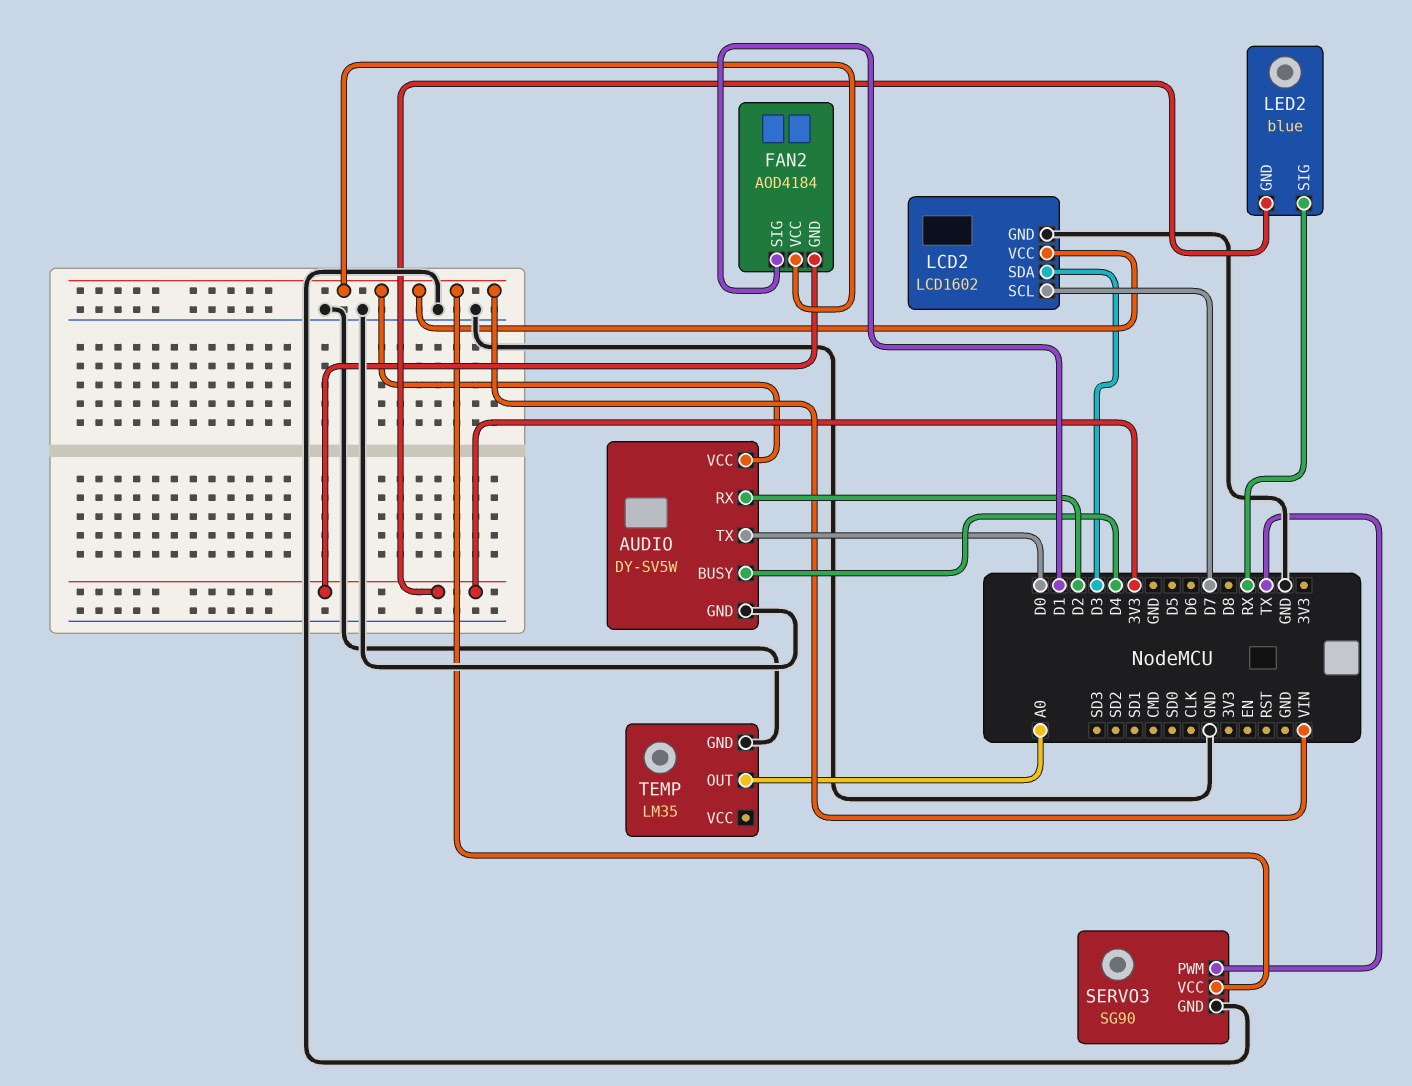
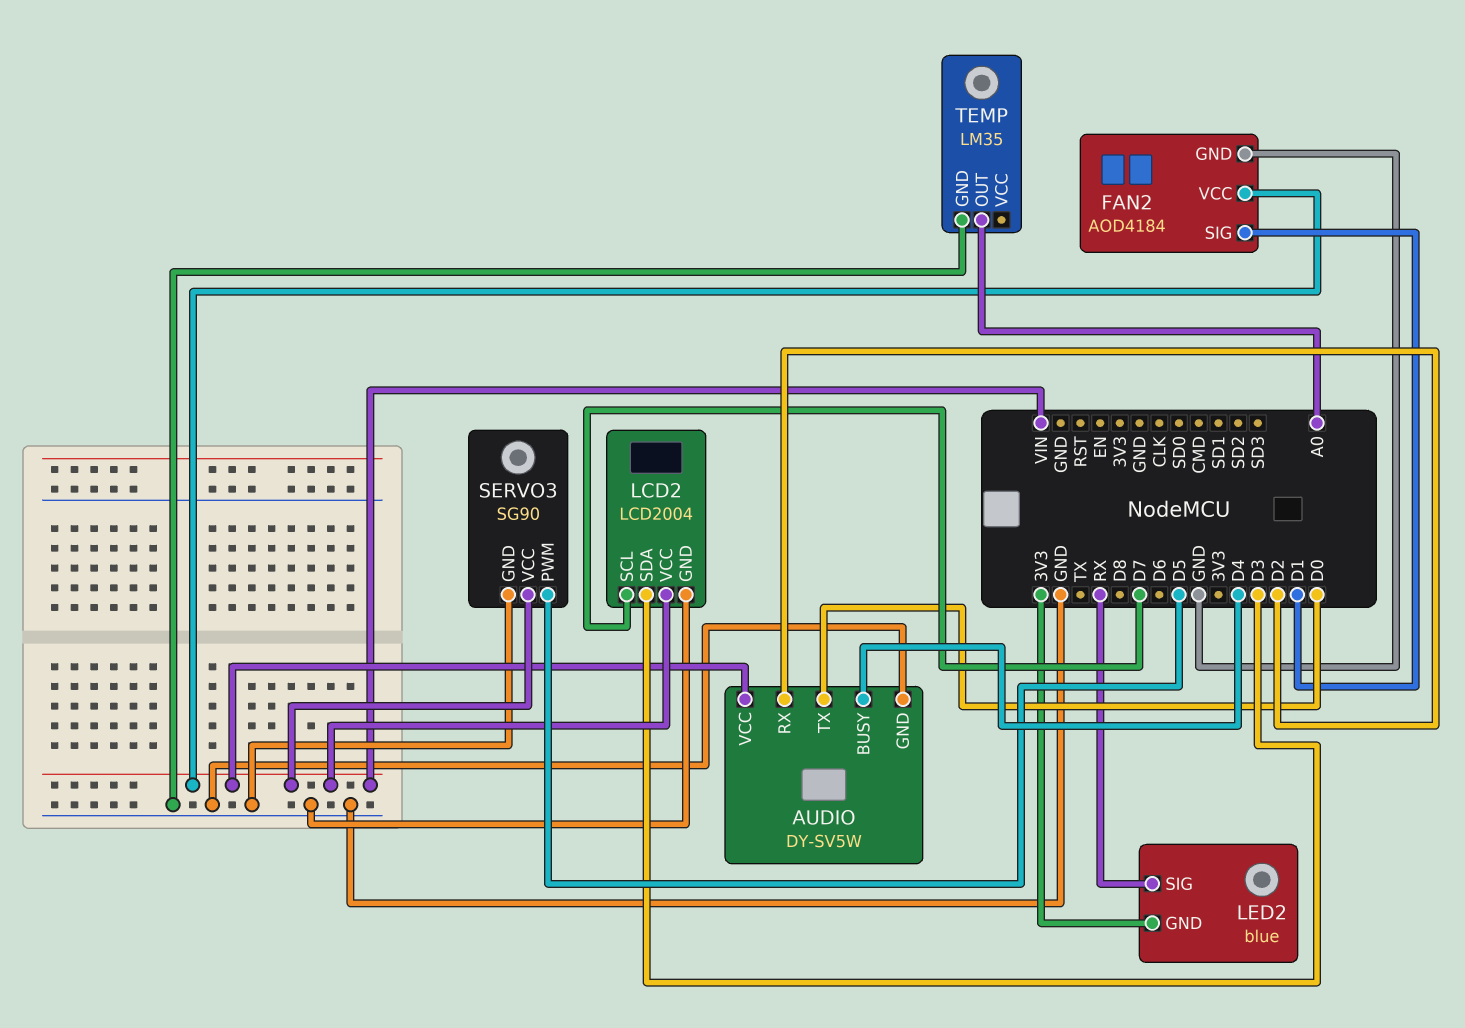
FAN2 pin GND: 3V3 -> GND
LCD2: LCD1602 -> LCD2004
SERVO3 pin PWM: TX -> D5

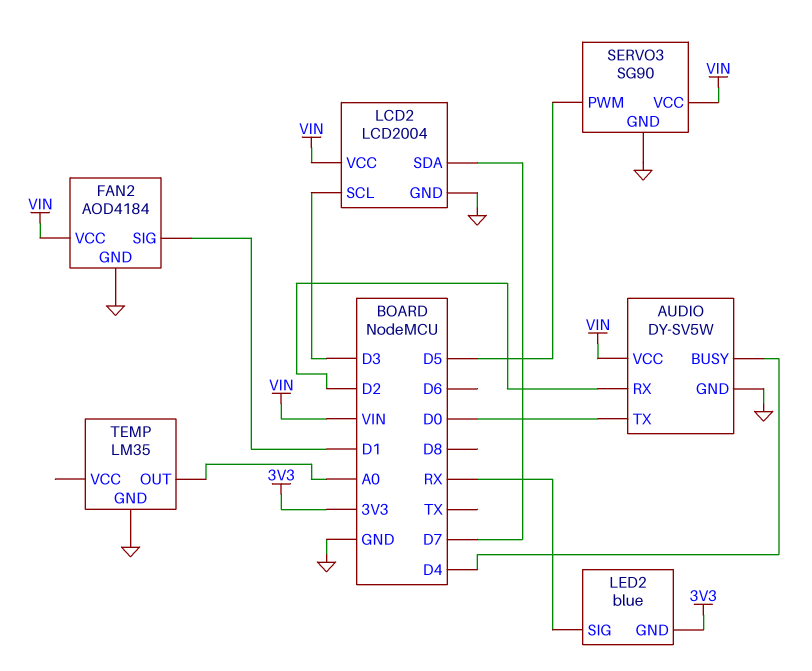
LCD2 pin SCL: D7 -> D3
LCD2 pin SDA: D3 -> D7

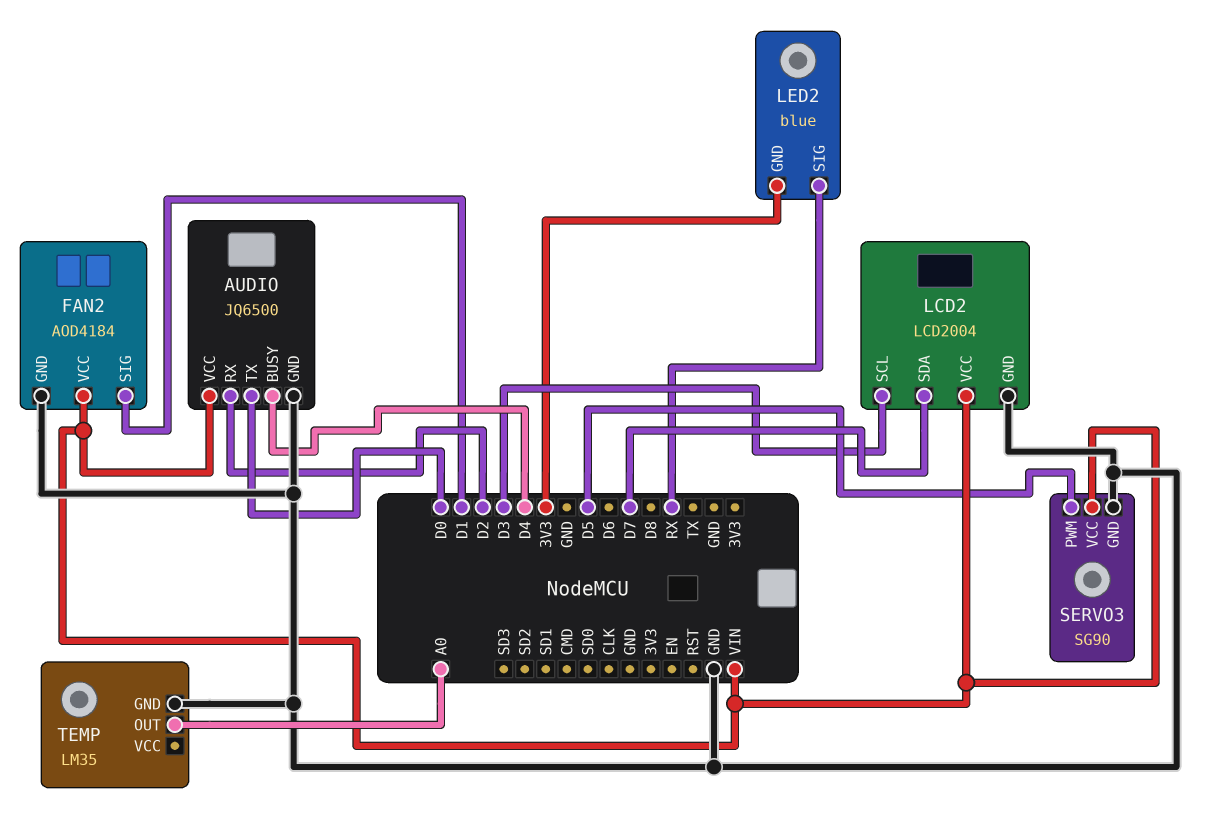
AUDIO: DY-SV5W -> JQ6500

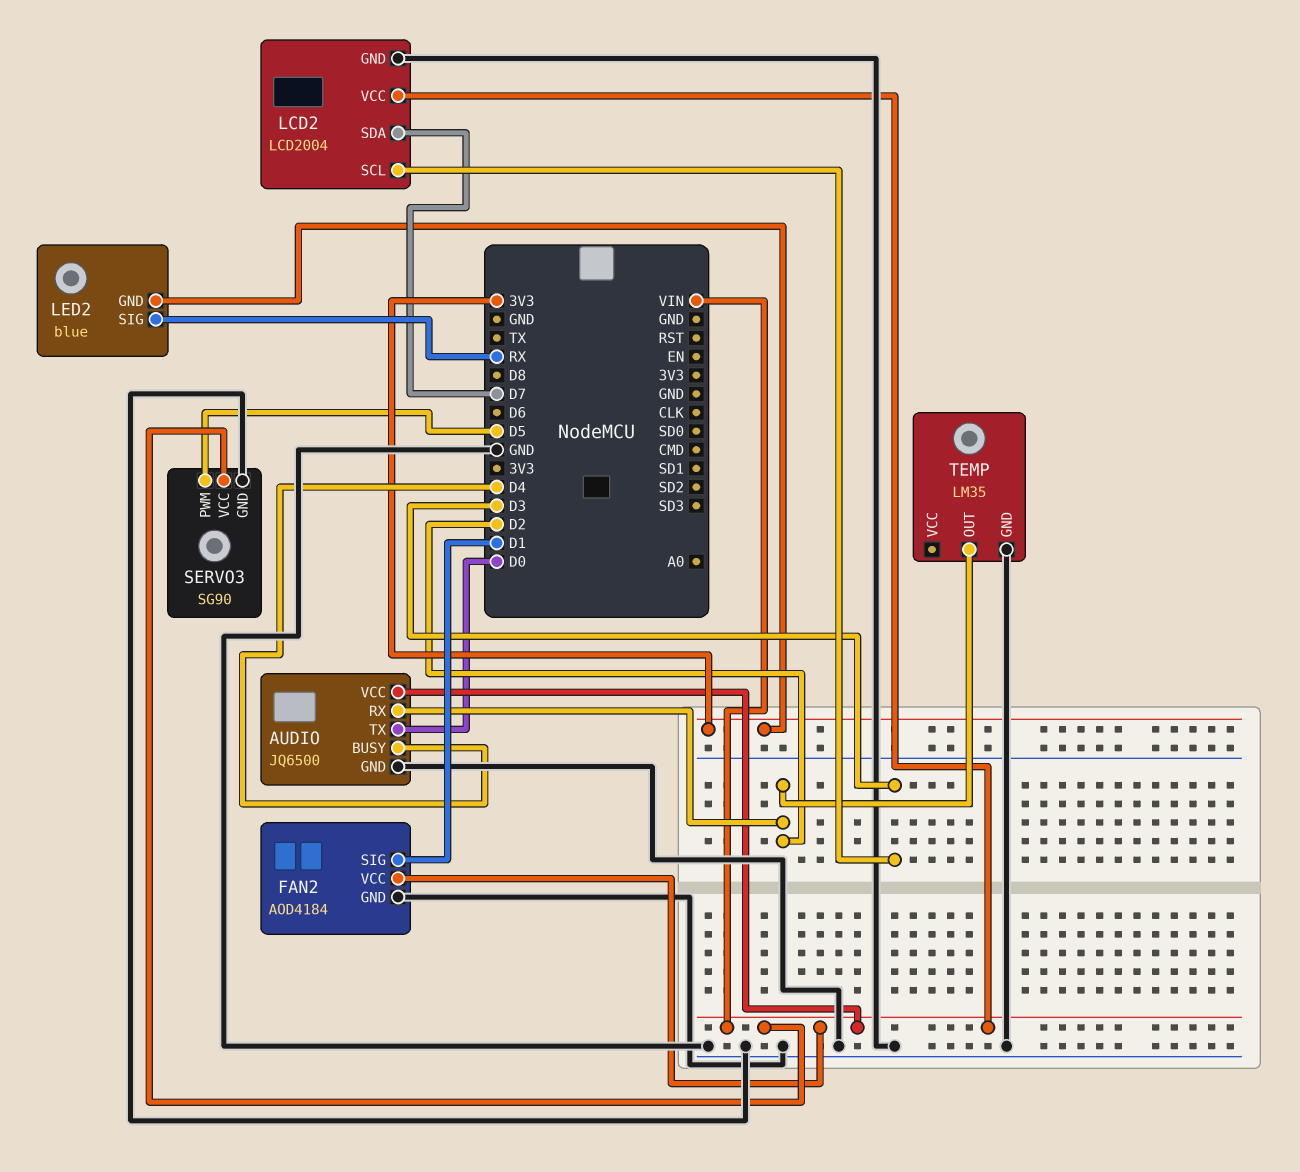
TEMP pin OUT: A0 -> D2

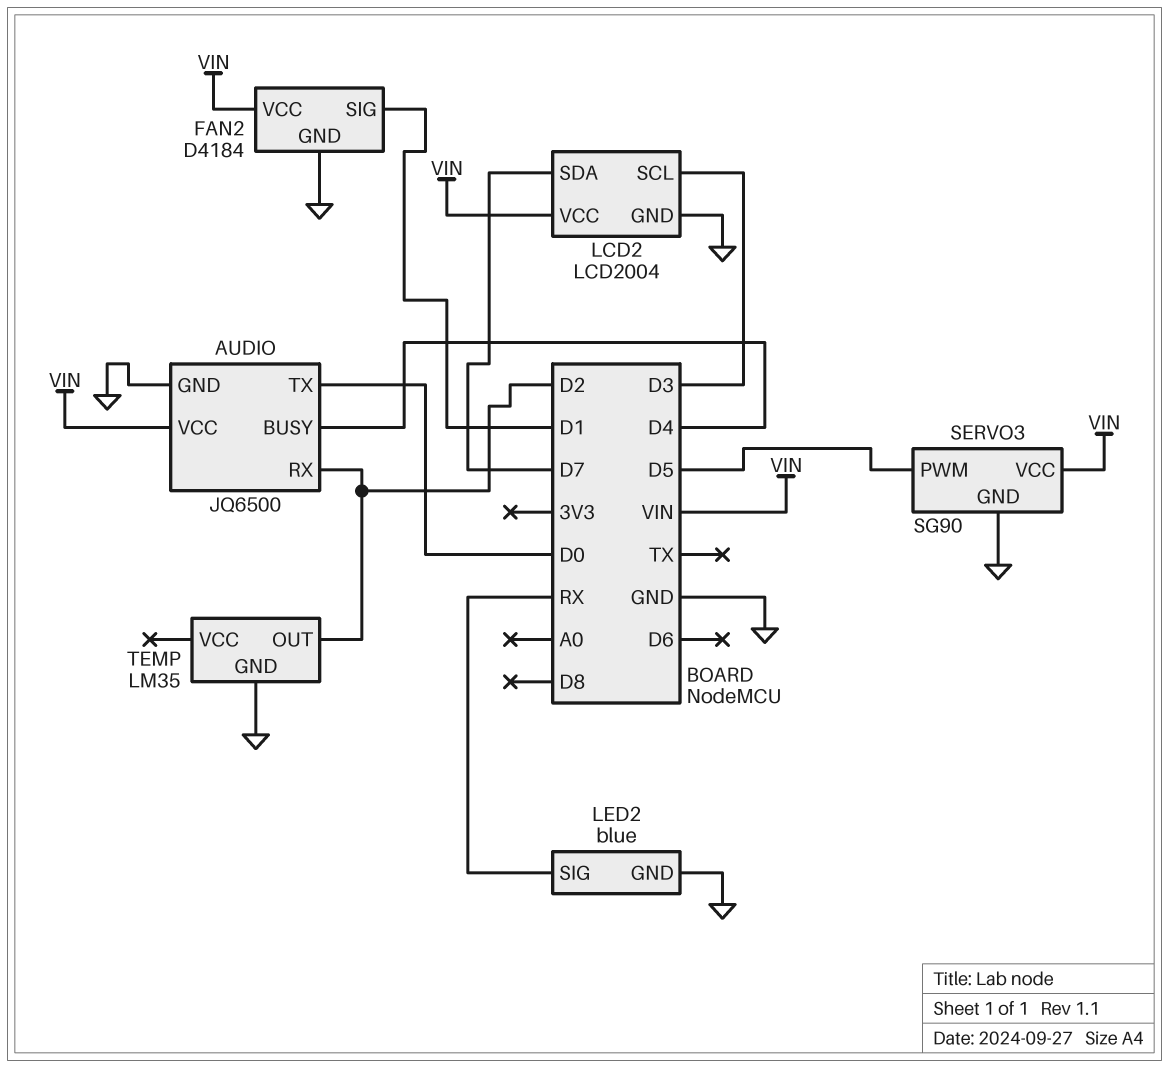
FAN2: AOD4184 -> D4184
LED2 pin GND: 3V3 -> GND

